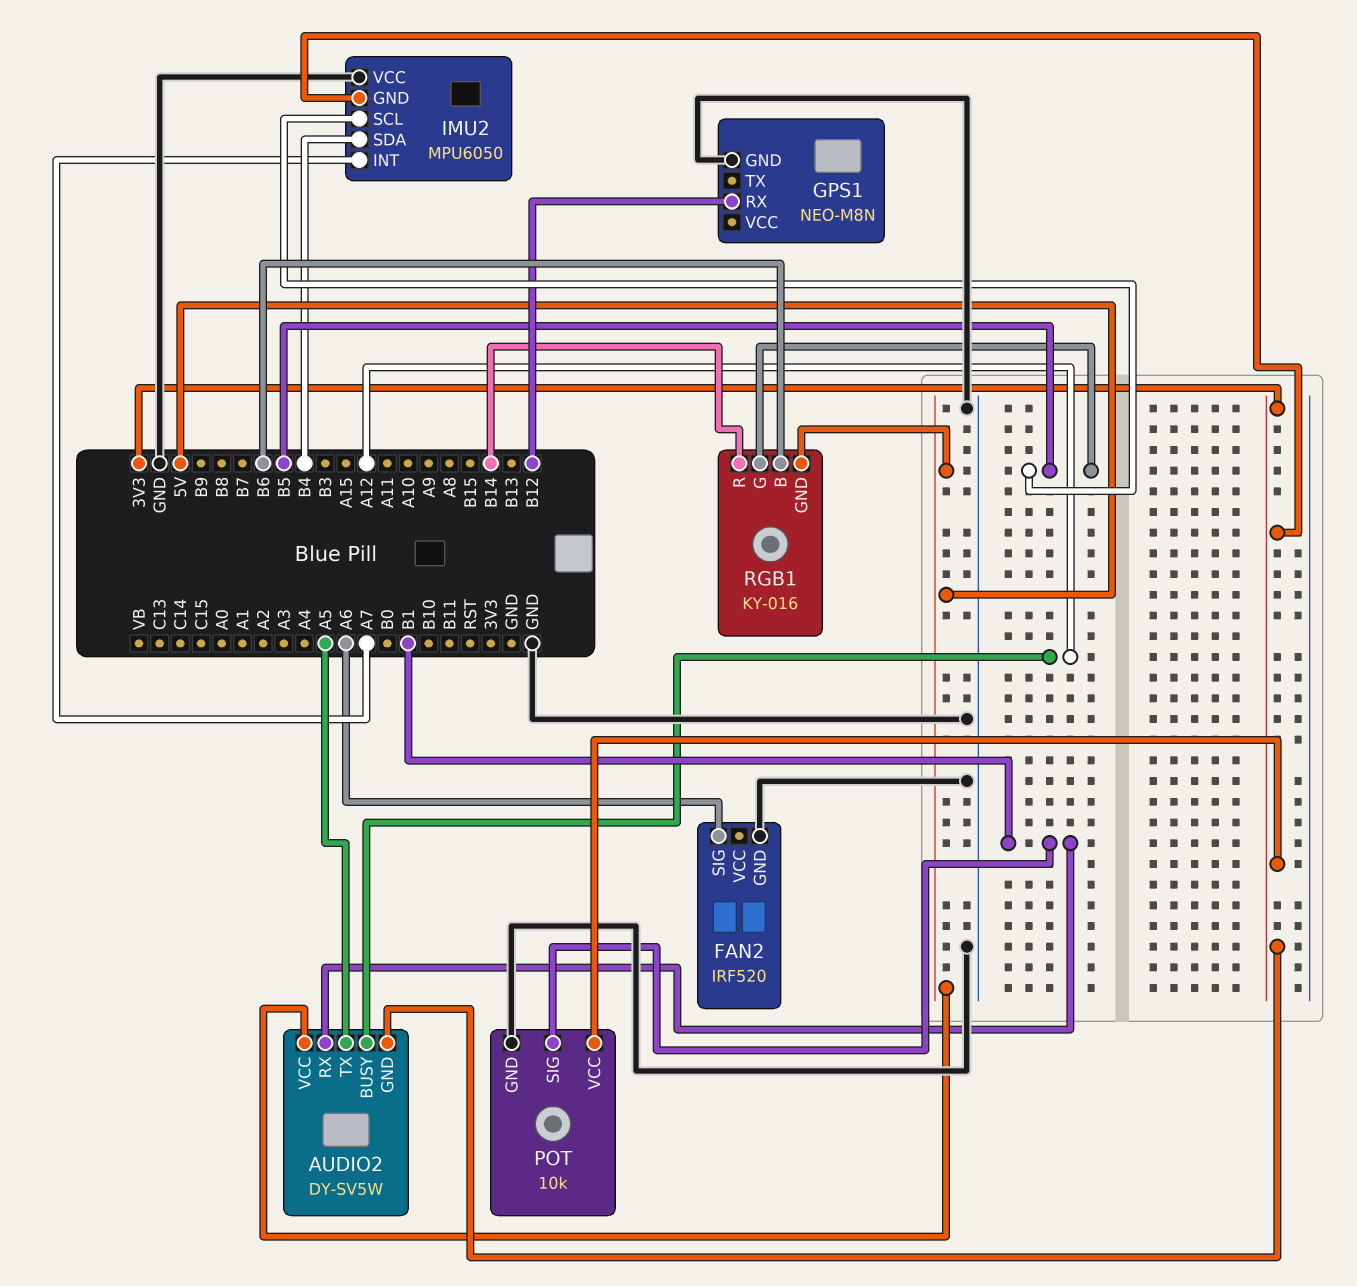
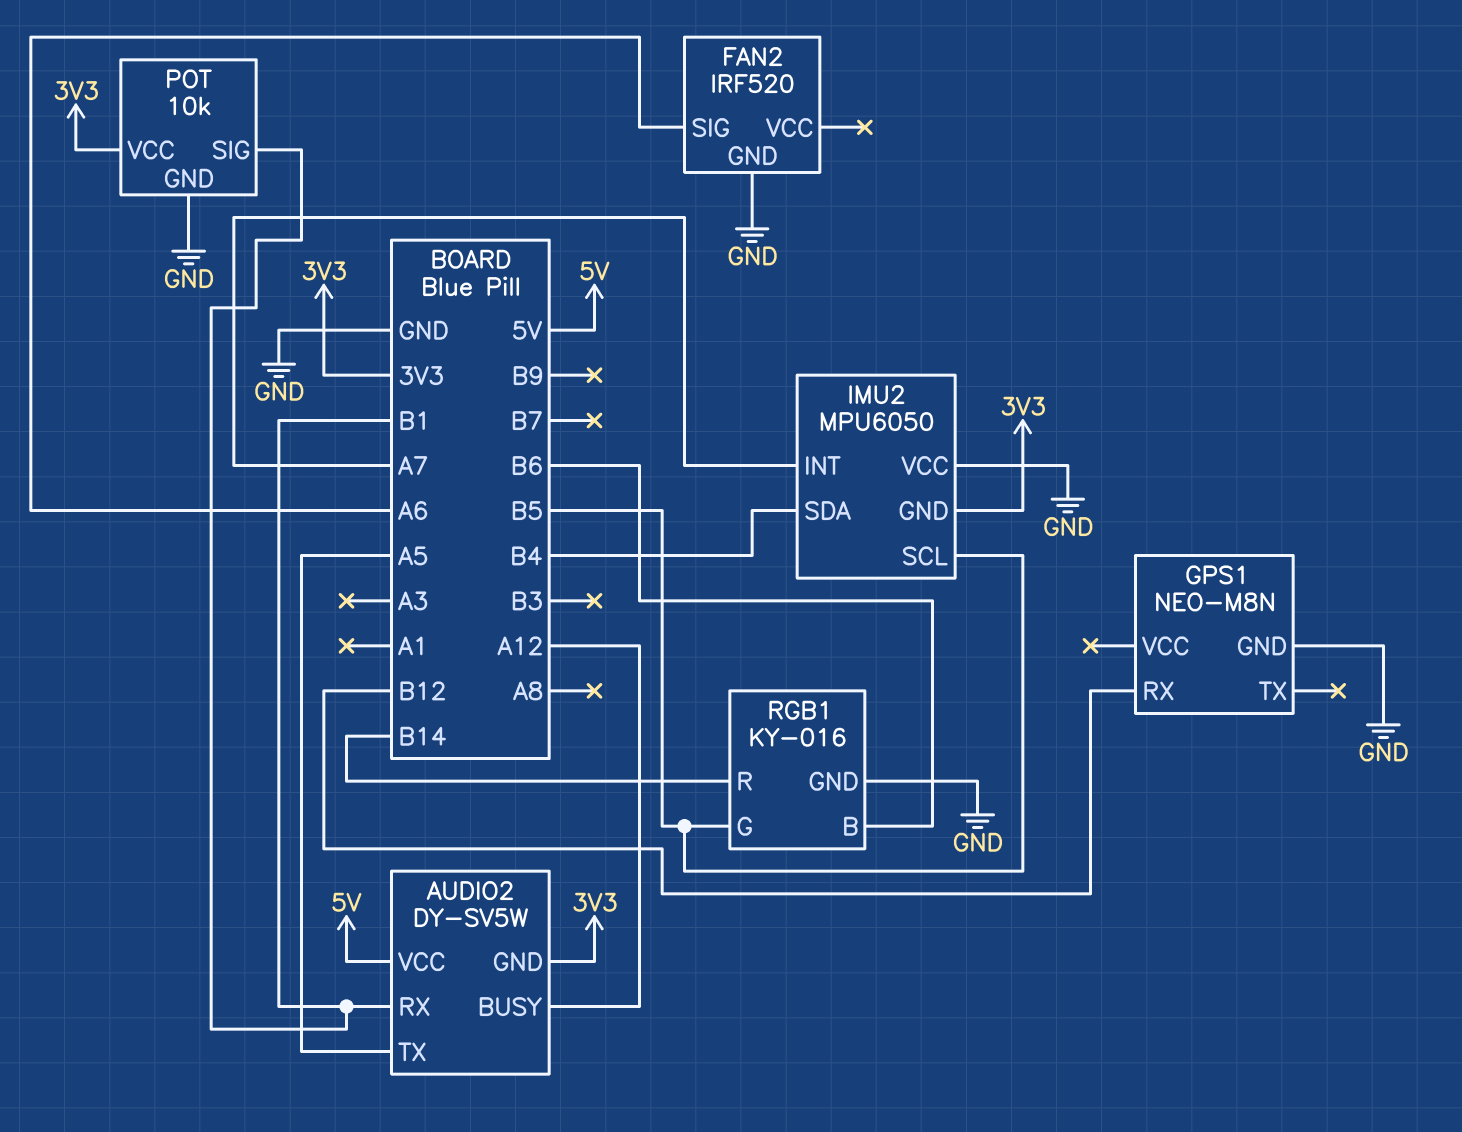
RGB1 pin GND: 5V -> GND

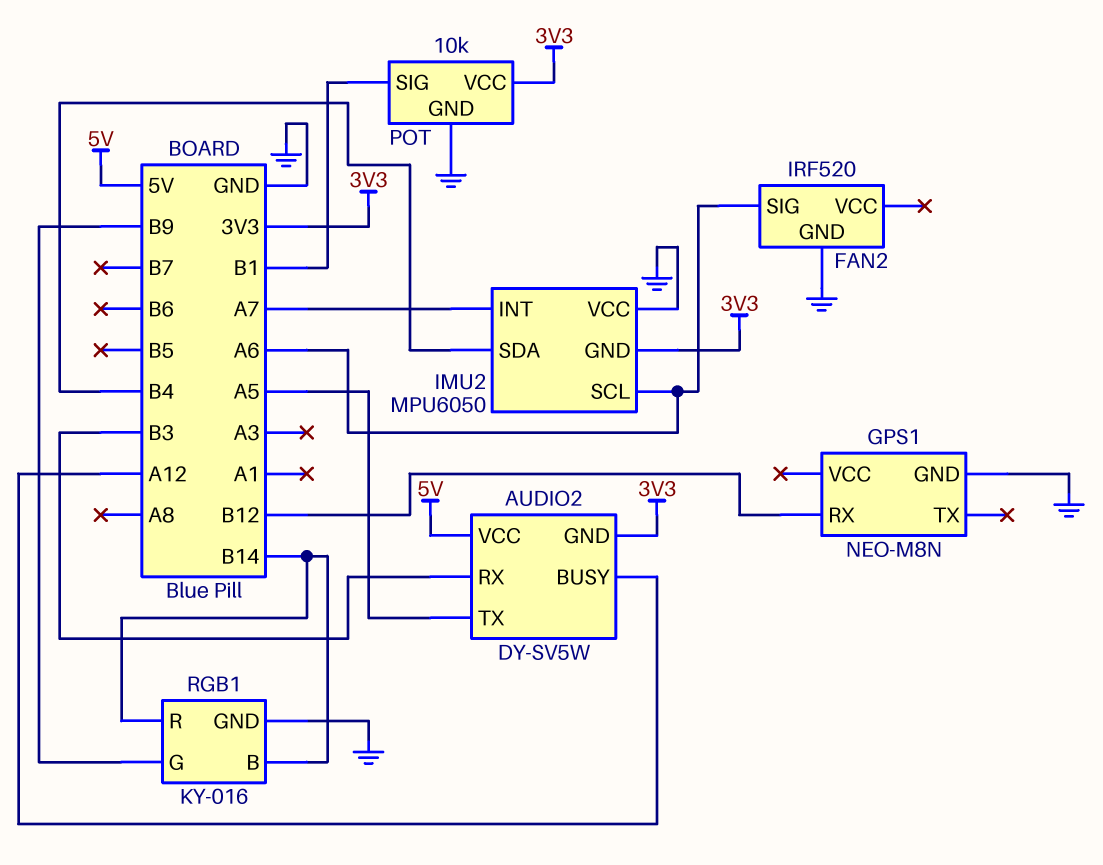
AUDIO2 pin RX: B1 -> B3
IMU2 pin SCL: B5 -> A6
RGB1 pin B: B6 -> B14
RGB1 pin G: B5 -> B9

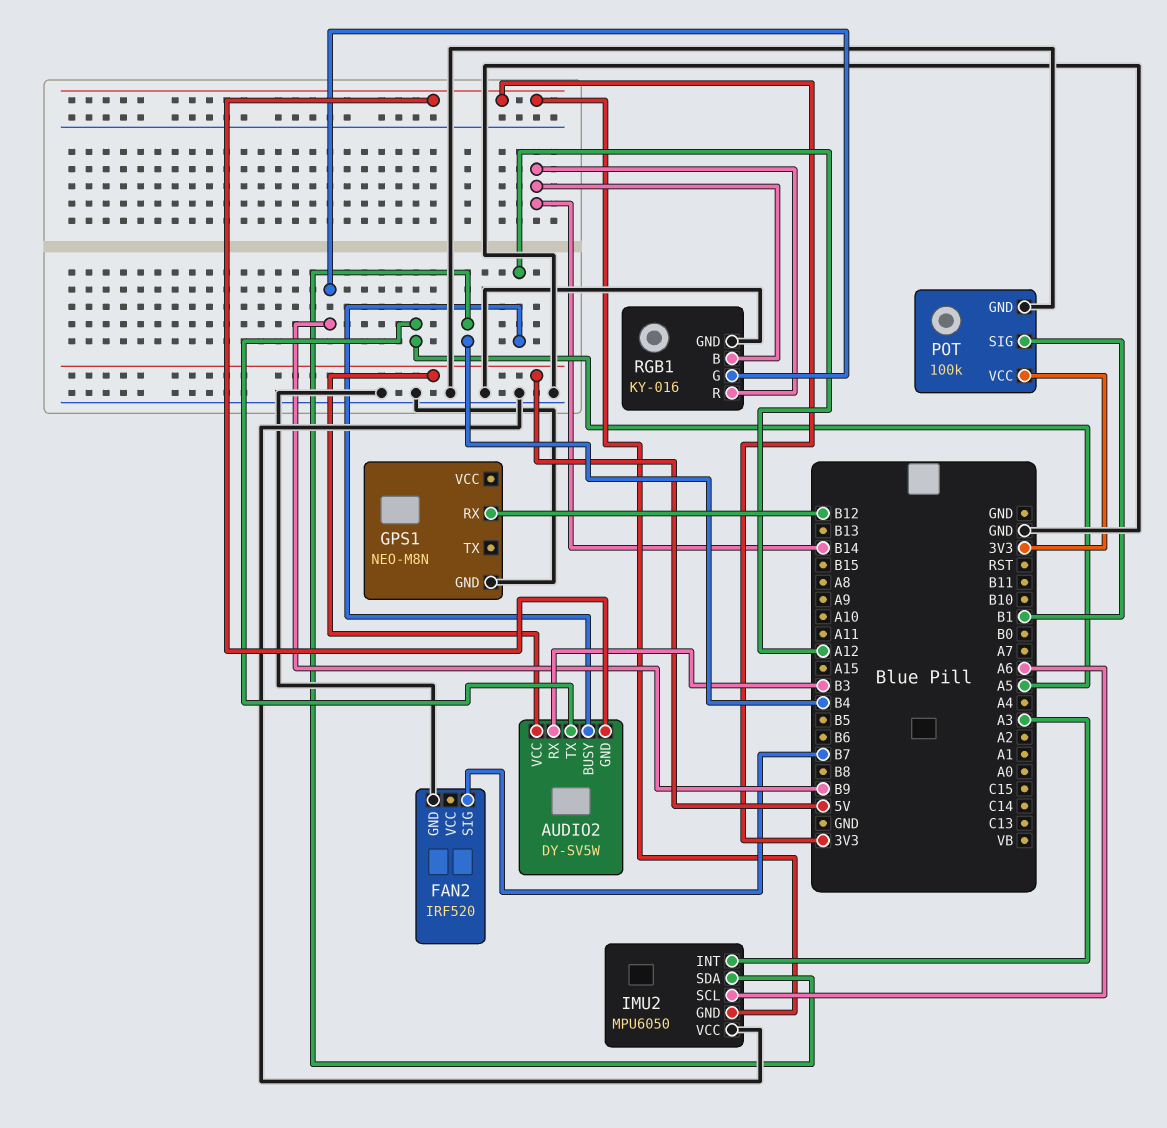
FAN2 pin SIG: A6 -> B7
IMU2 pin INT: A7 -> A3
POT: 10k -> 100k

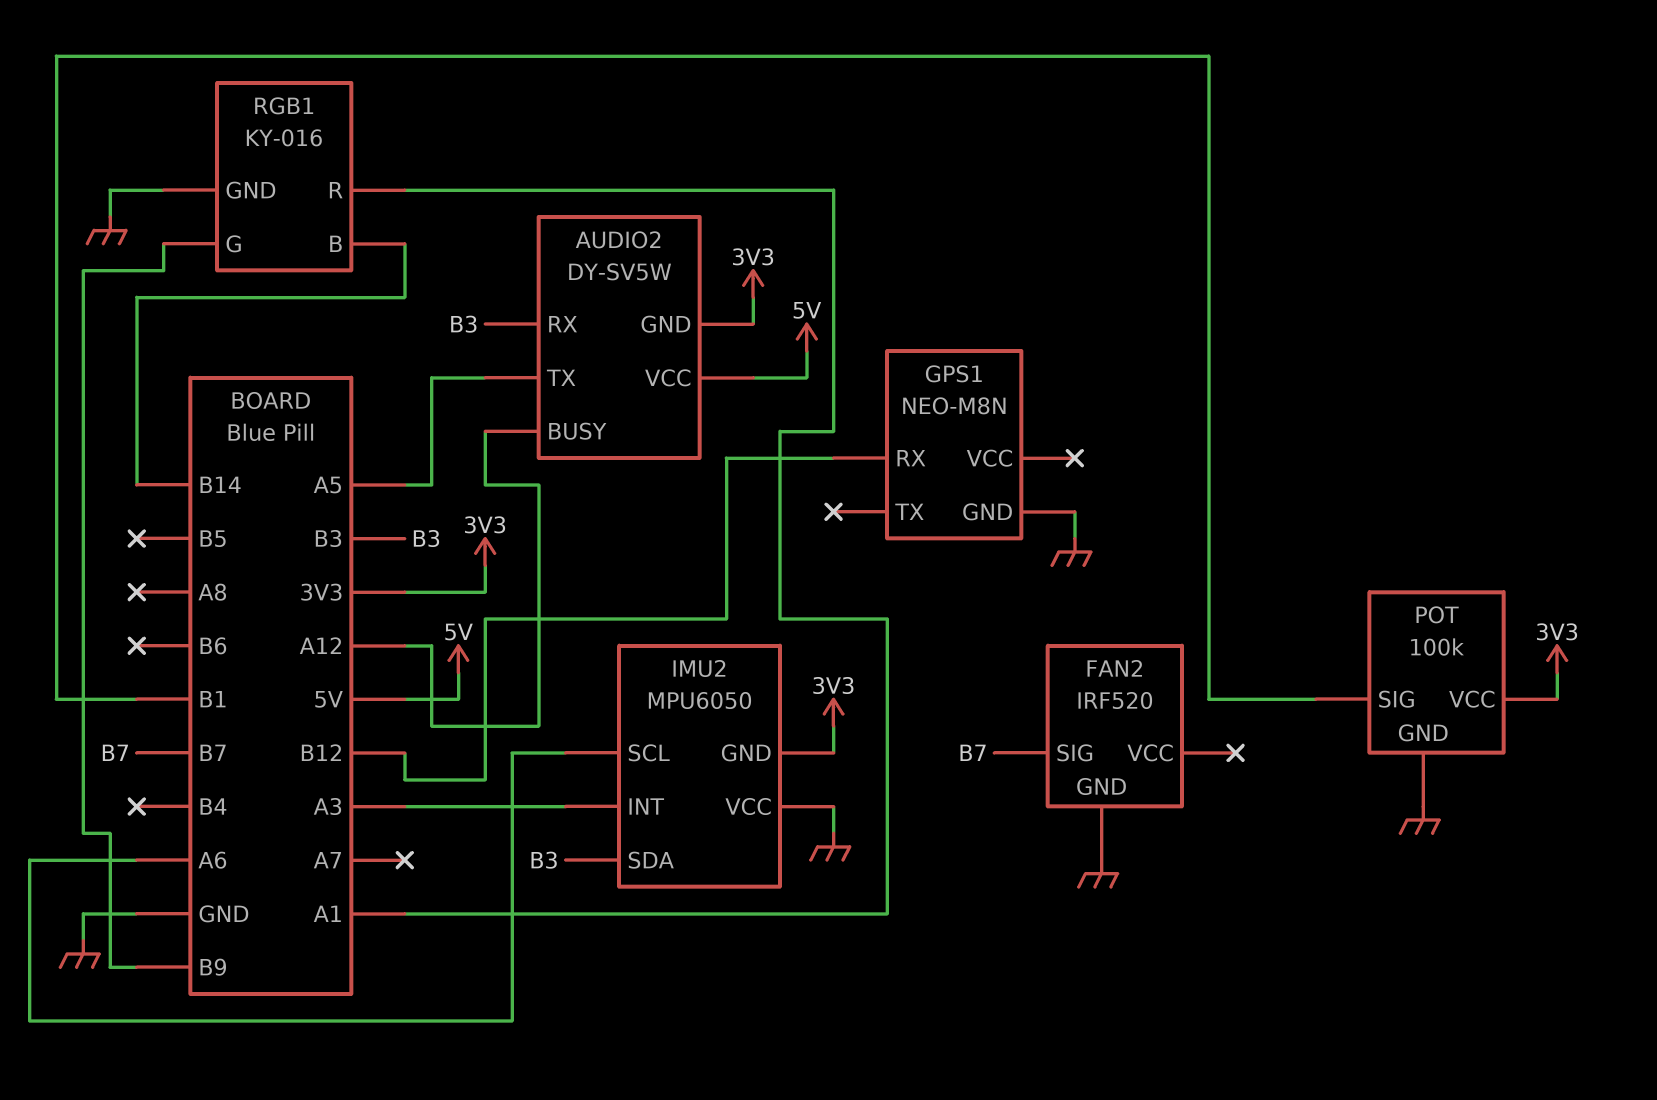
IMU2 pin SDA: B4 -> B3
RGB1 pin R: B14 -> A1

